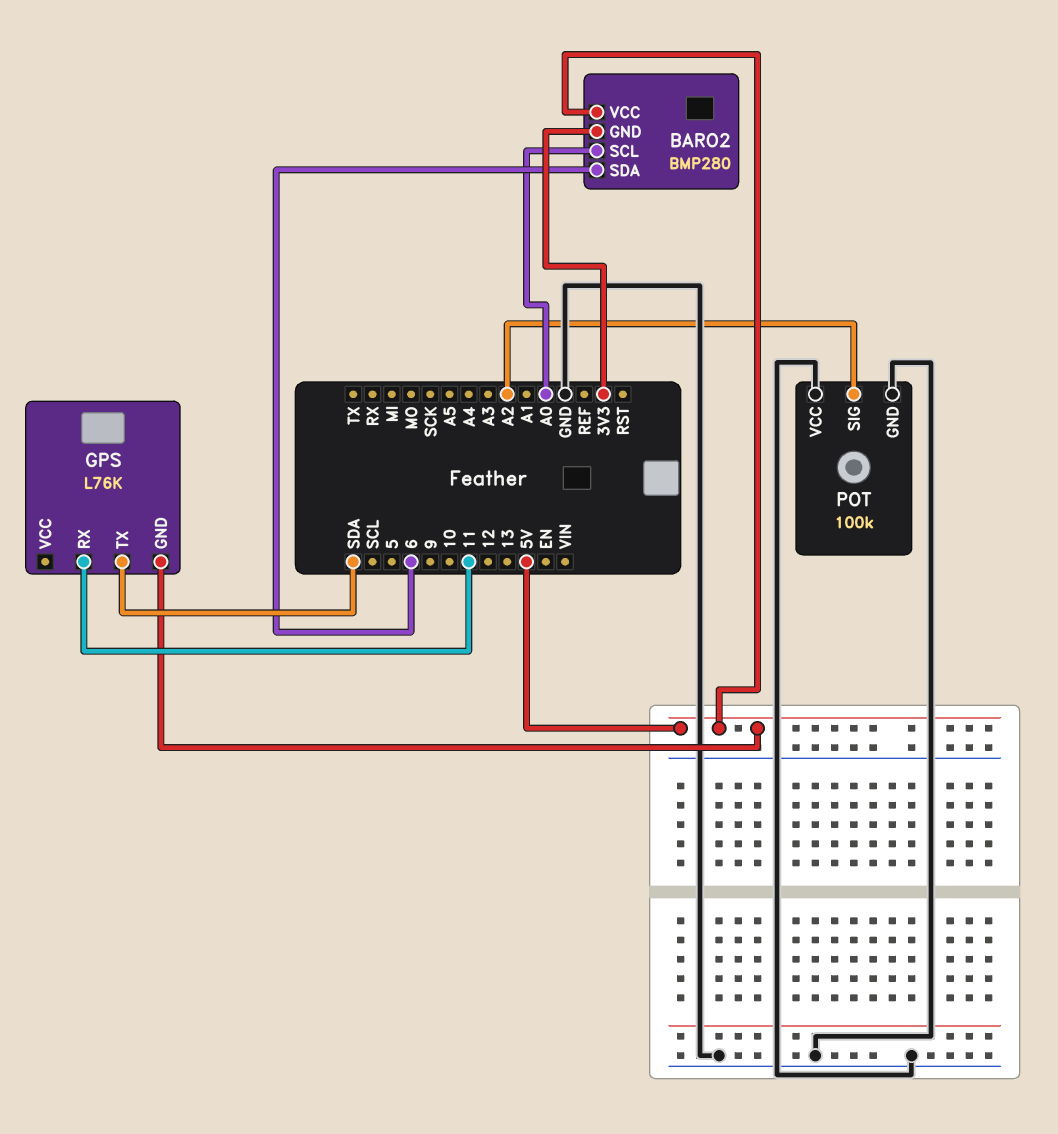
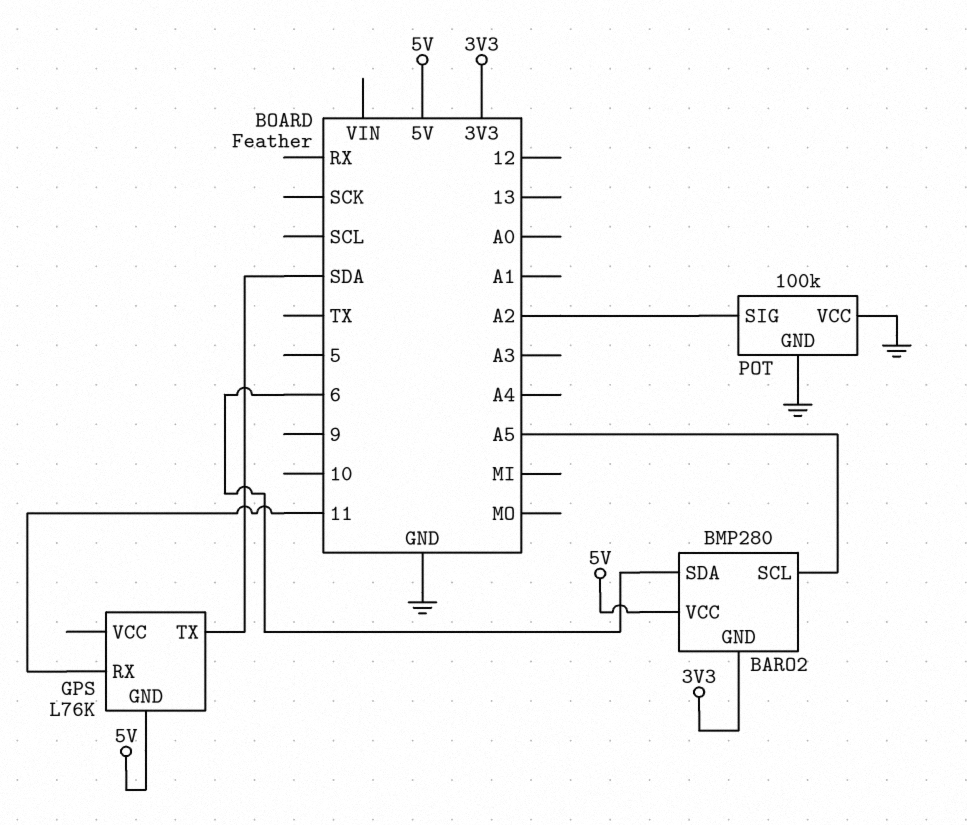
BARO2 pin SCL: A0 -> A5

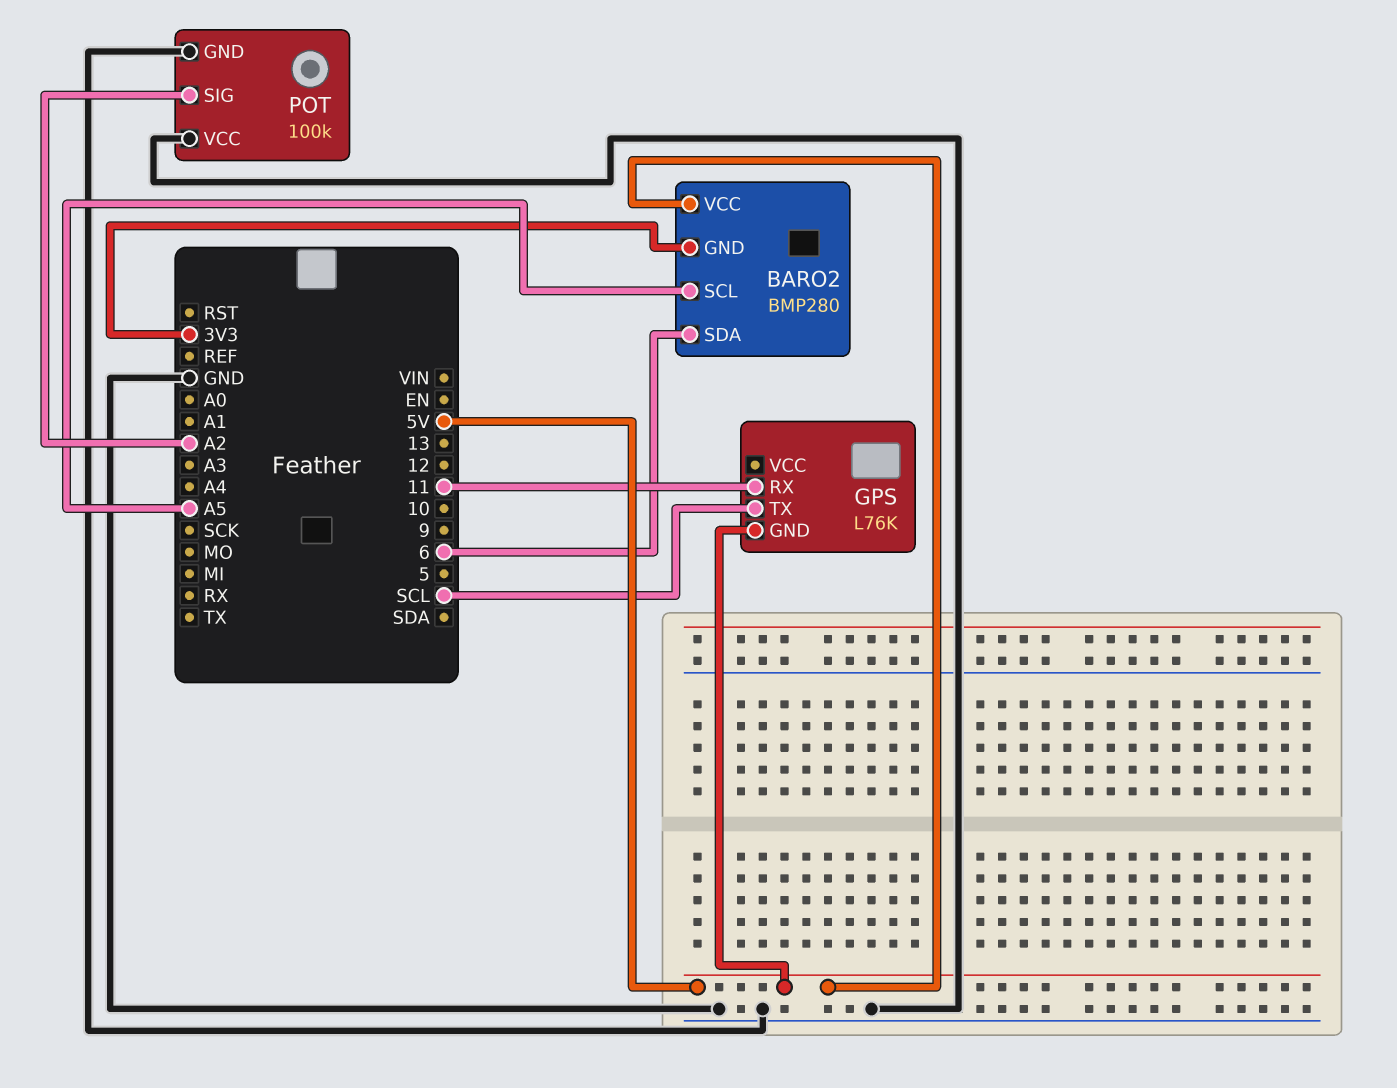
GPS pin TX: SDA -> SCL

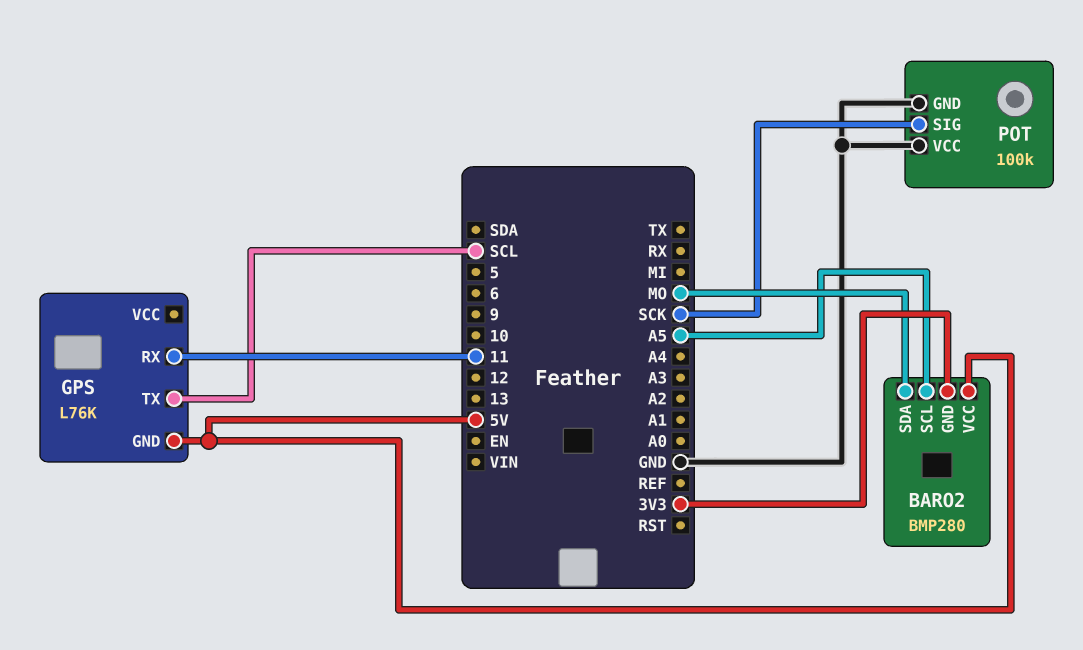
BARO2 pin SDA: 6 -> MO
POT pin SIG: A2 -> SCK

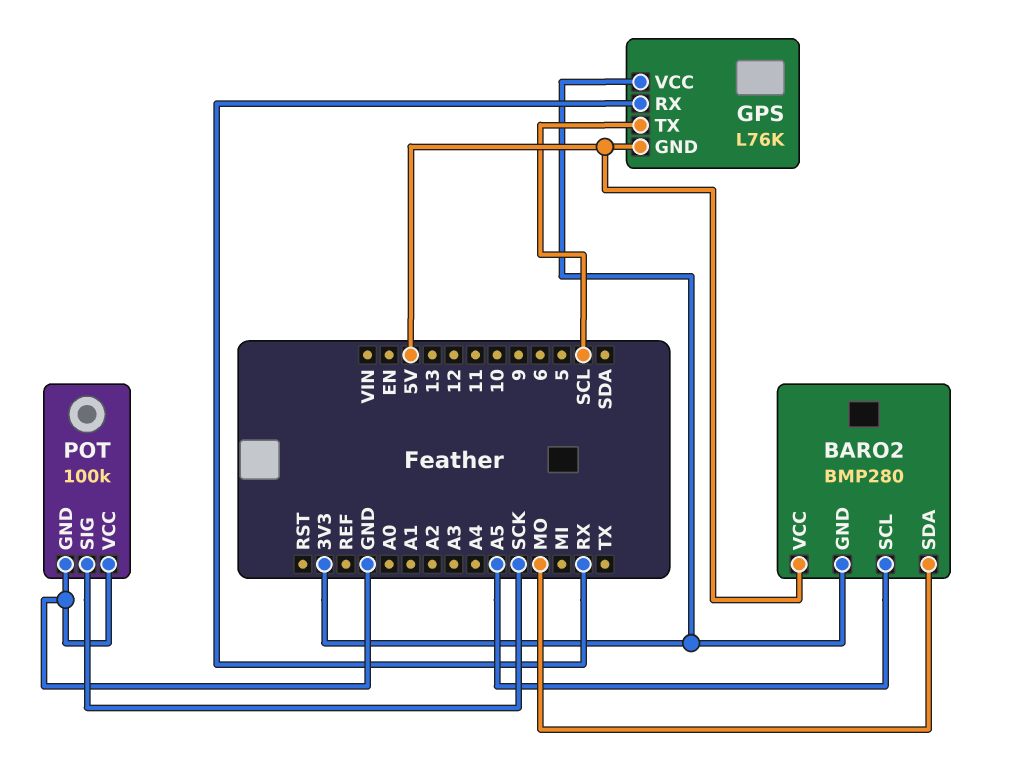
GPS pin RX: 11 -> RX
GPS pin VCC: none -> 3V3

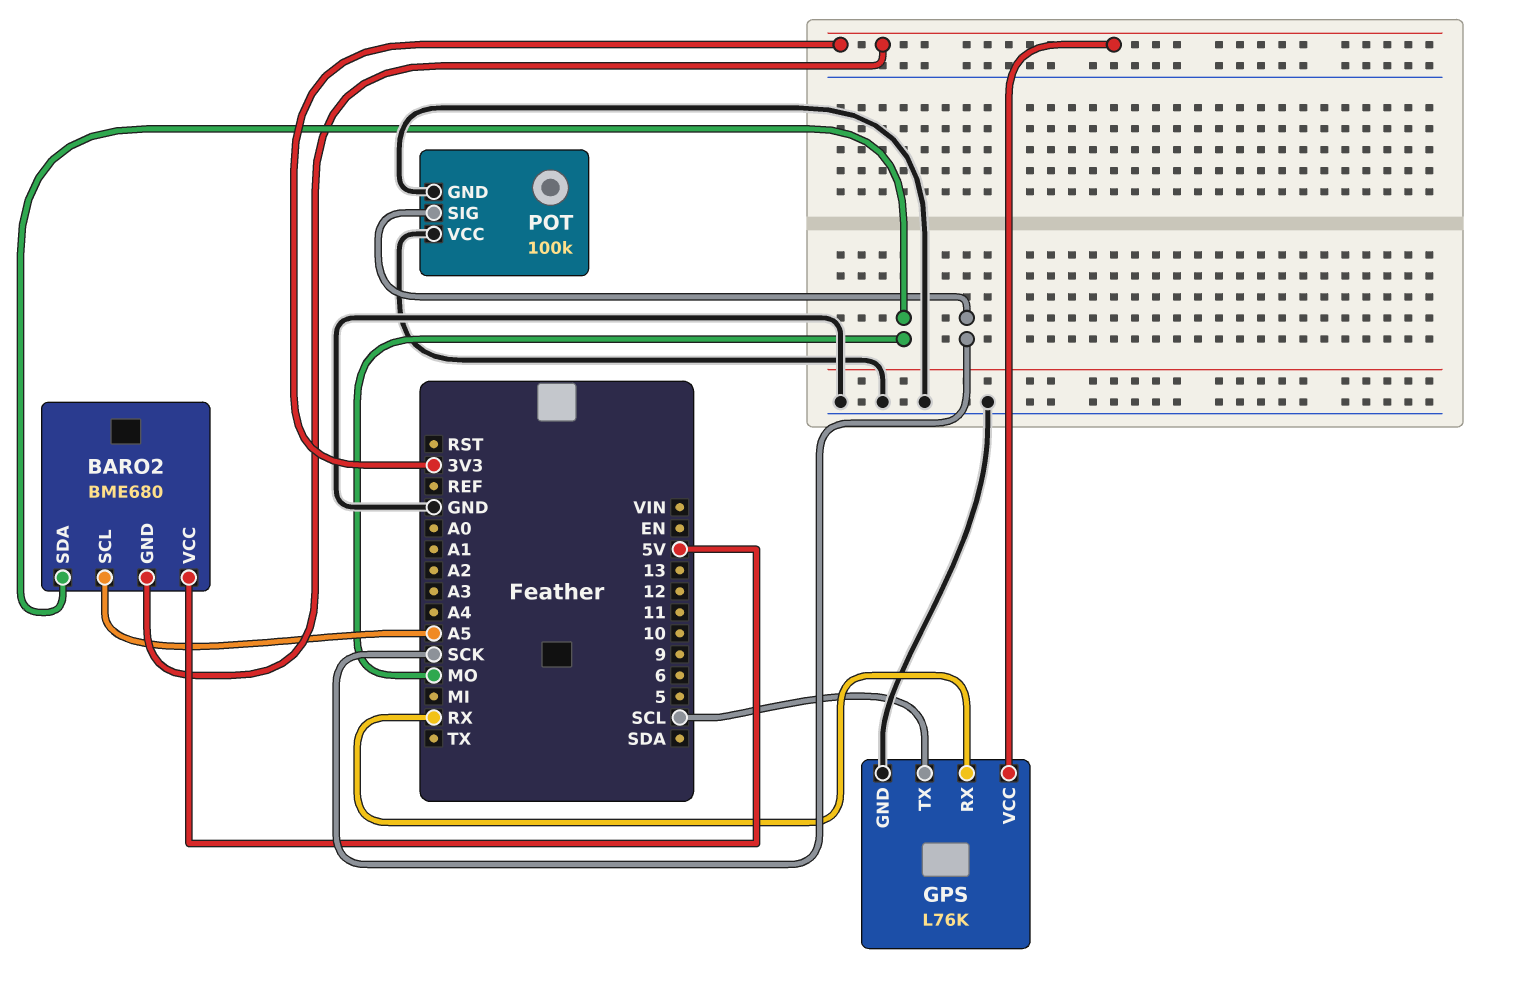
BARO2: BMP280 -> BME680
GPS pin GND: 5V -> GND

